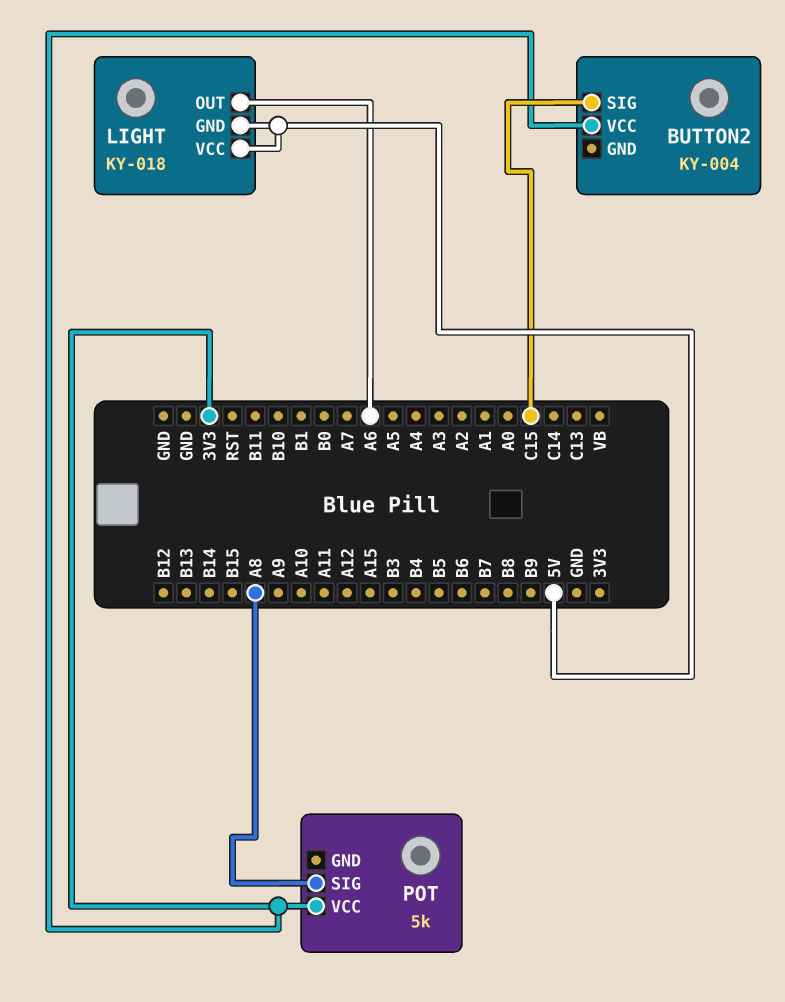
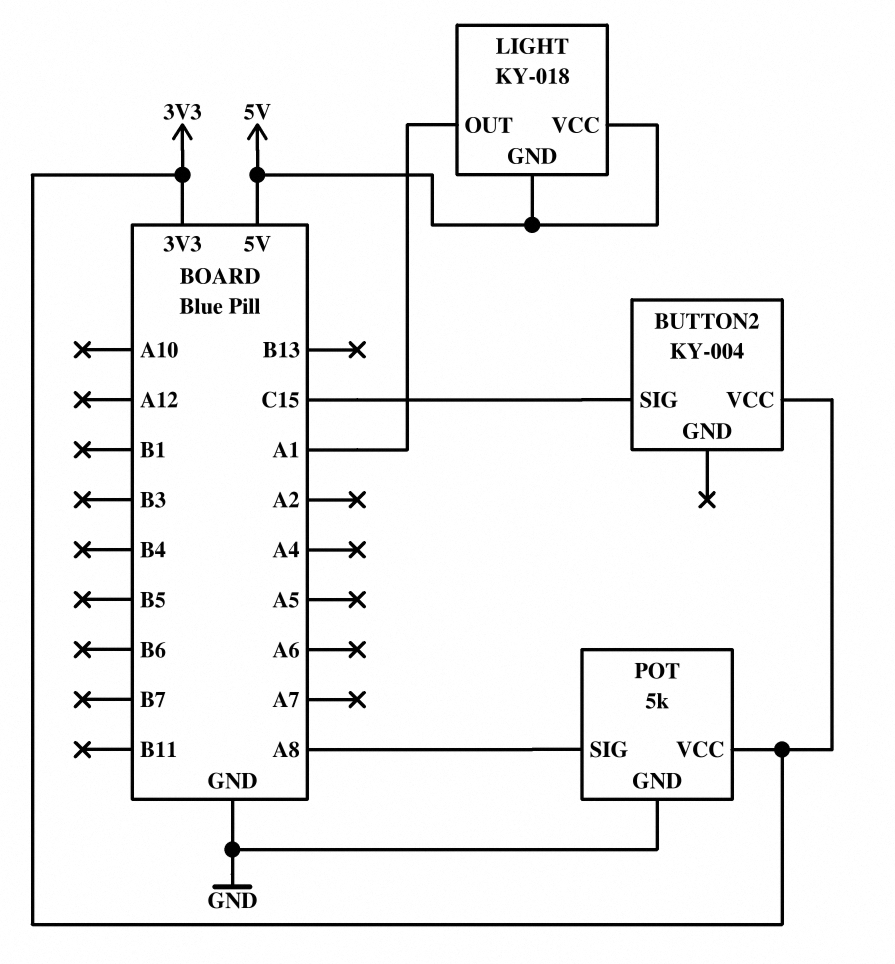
LIGHT pin OUT: A6 -> A1
POT pin GND: none -> GND

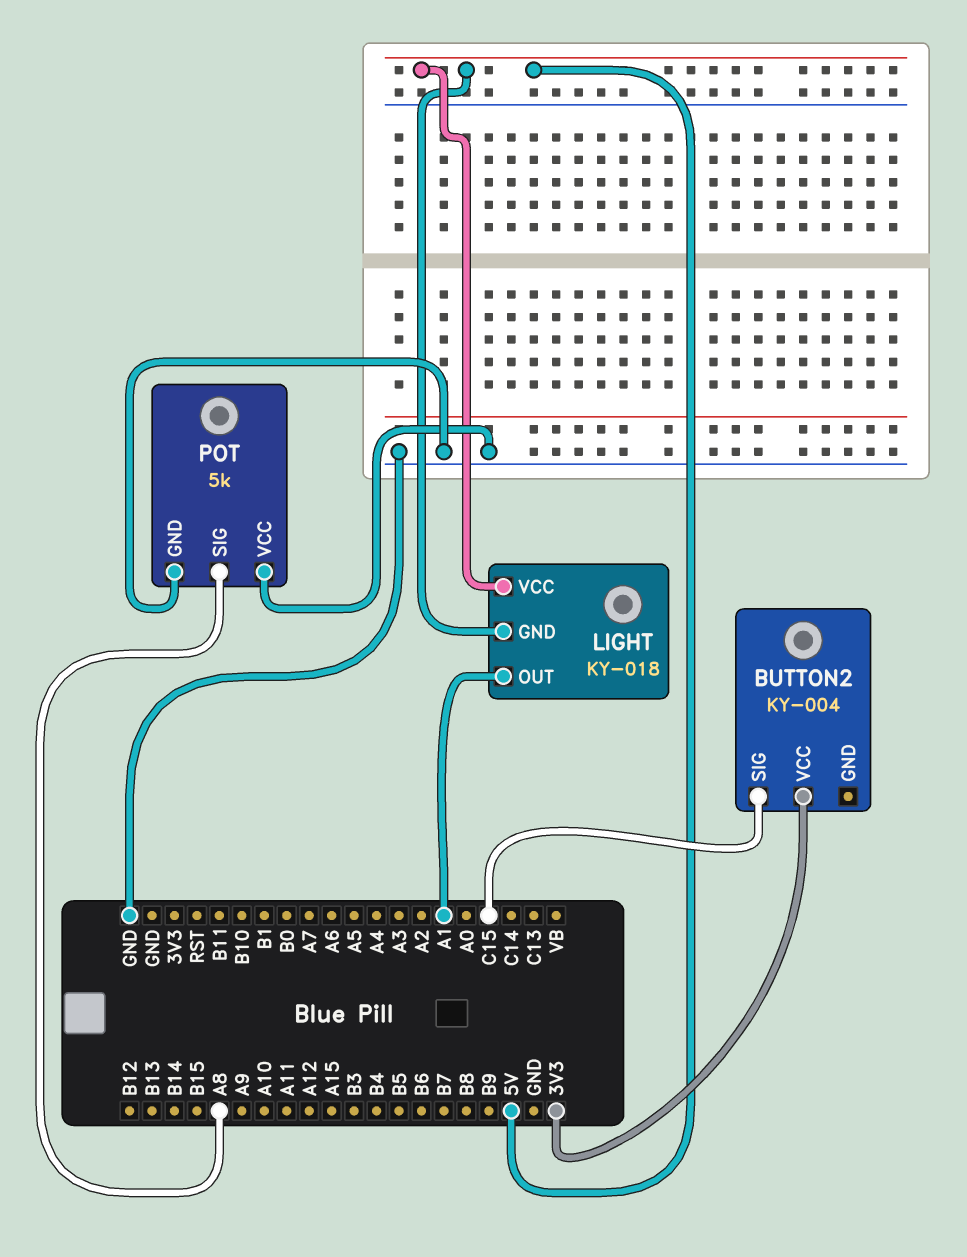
POT pin VCC: 3V3 -> GND

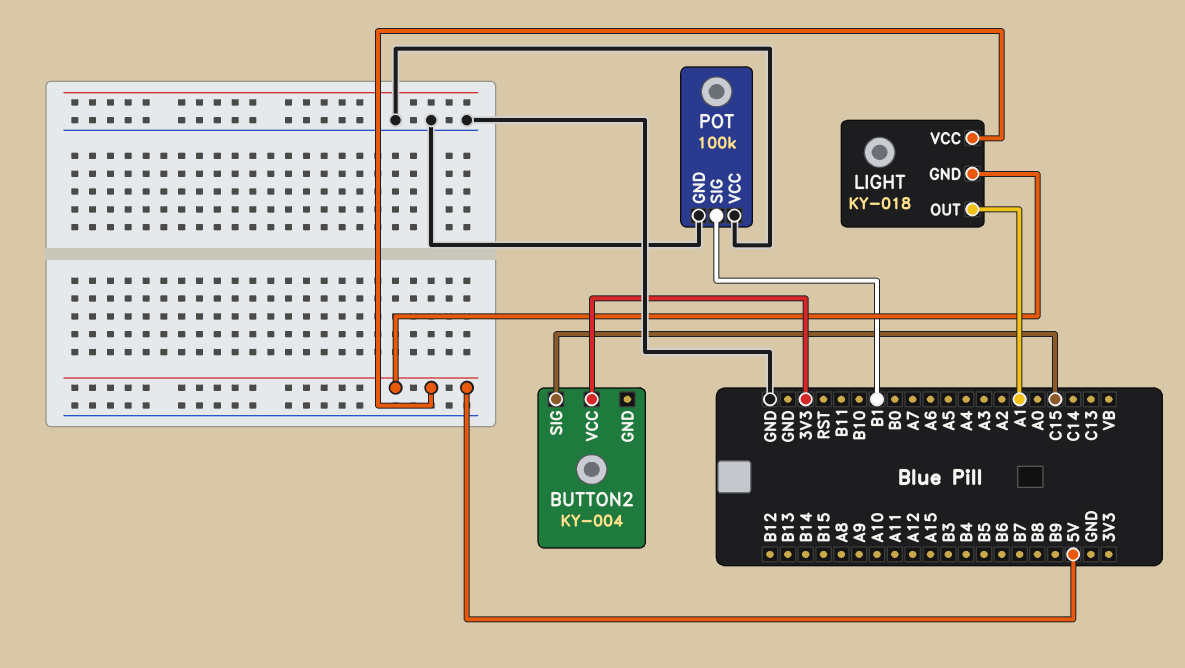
POT: 5k -> 100k
POT pin SIG: A8 -> B1

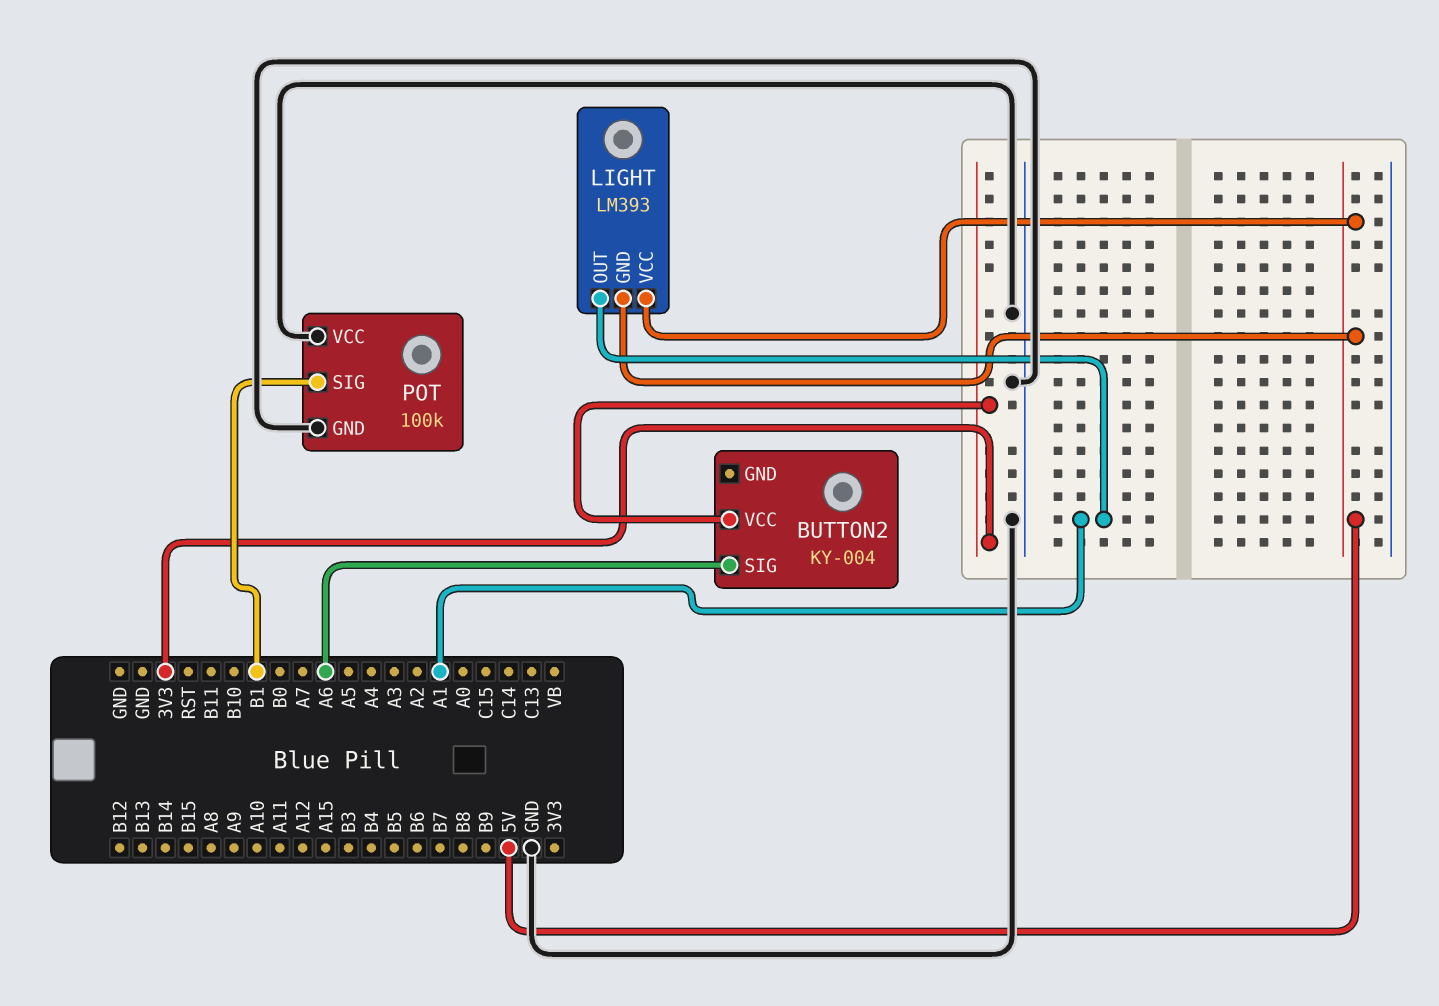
BUTTON2 pin SIG: C15 -> A6
LIGHT: KY-018 -> LM393

